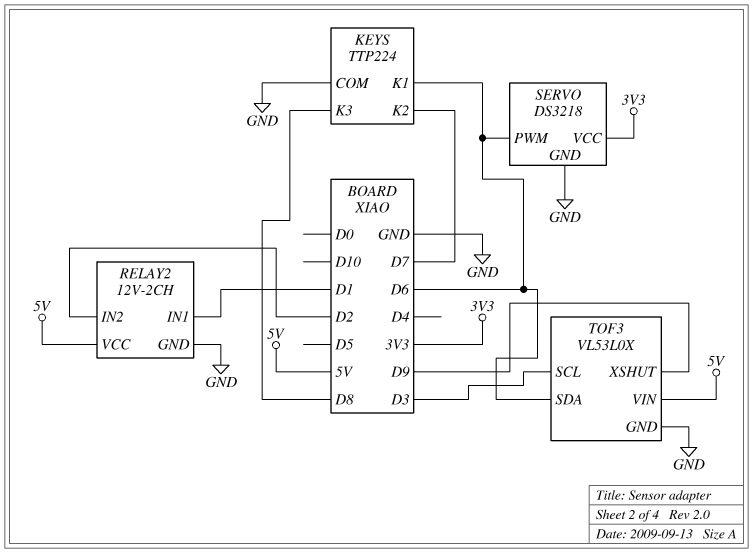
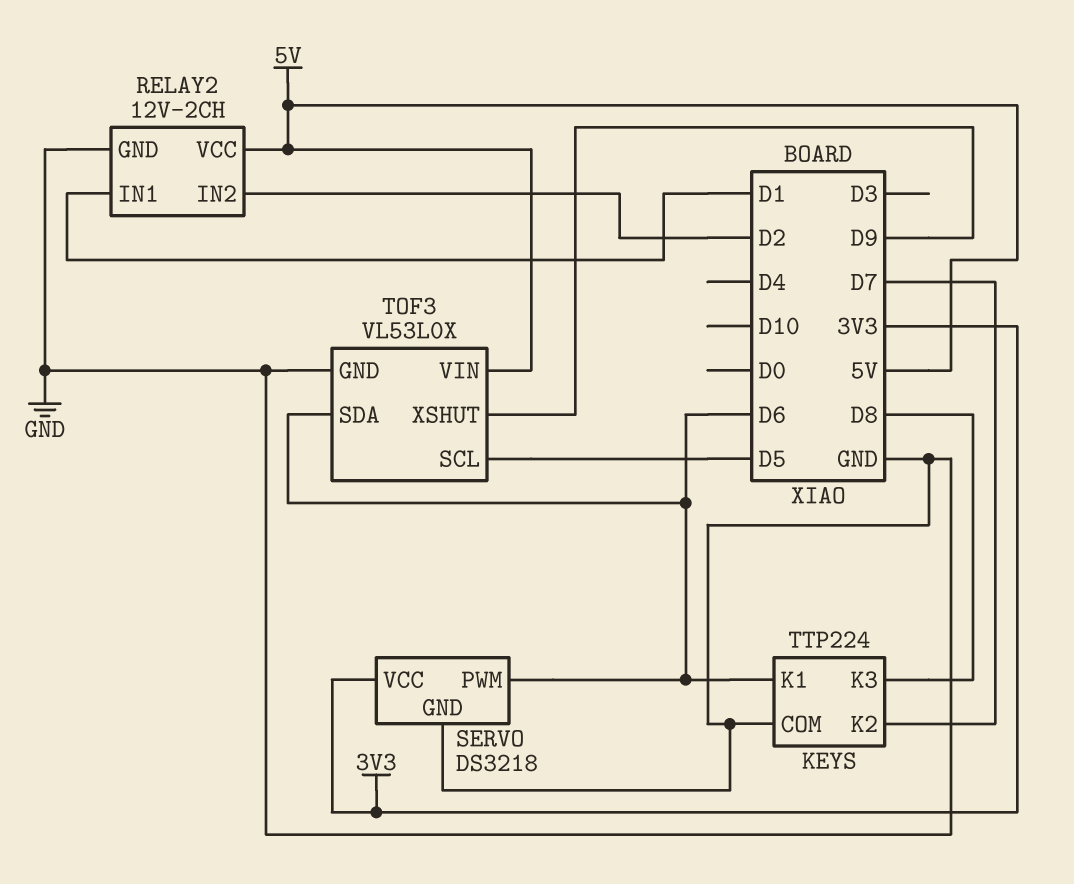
TOF3 pin SCL: D3 -> D5

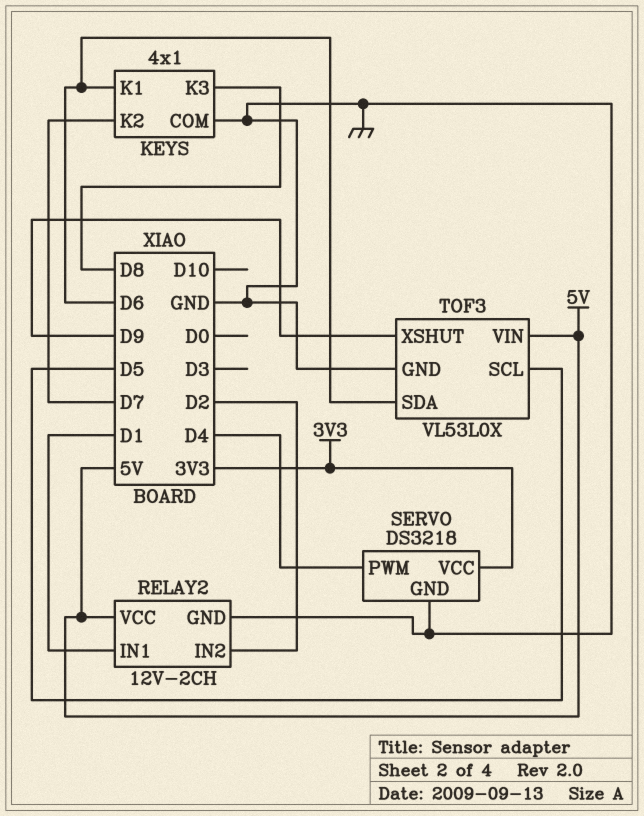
KEYS: TTP224 -> 4x1
SERVO pin PWM: D6 -> D4

